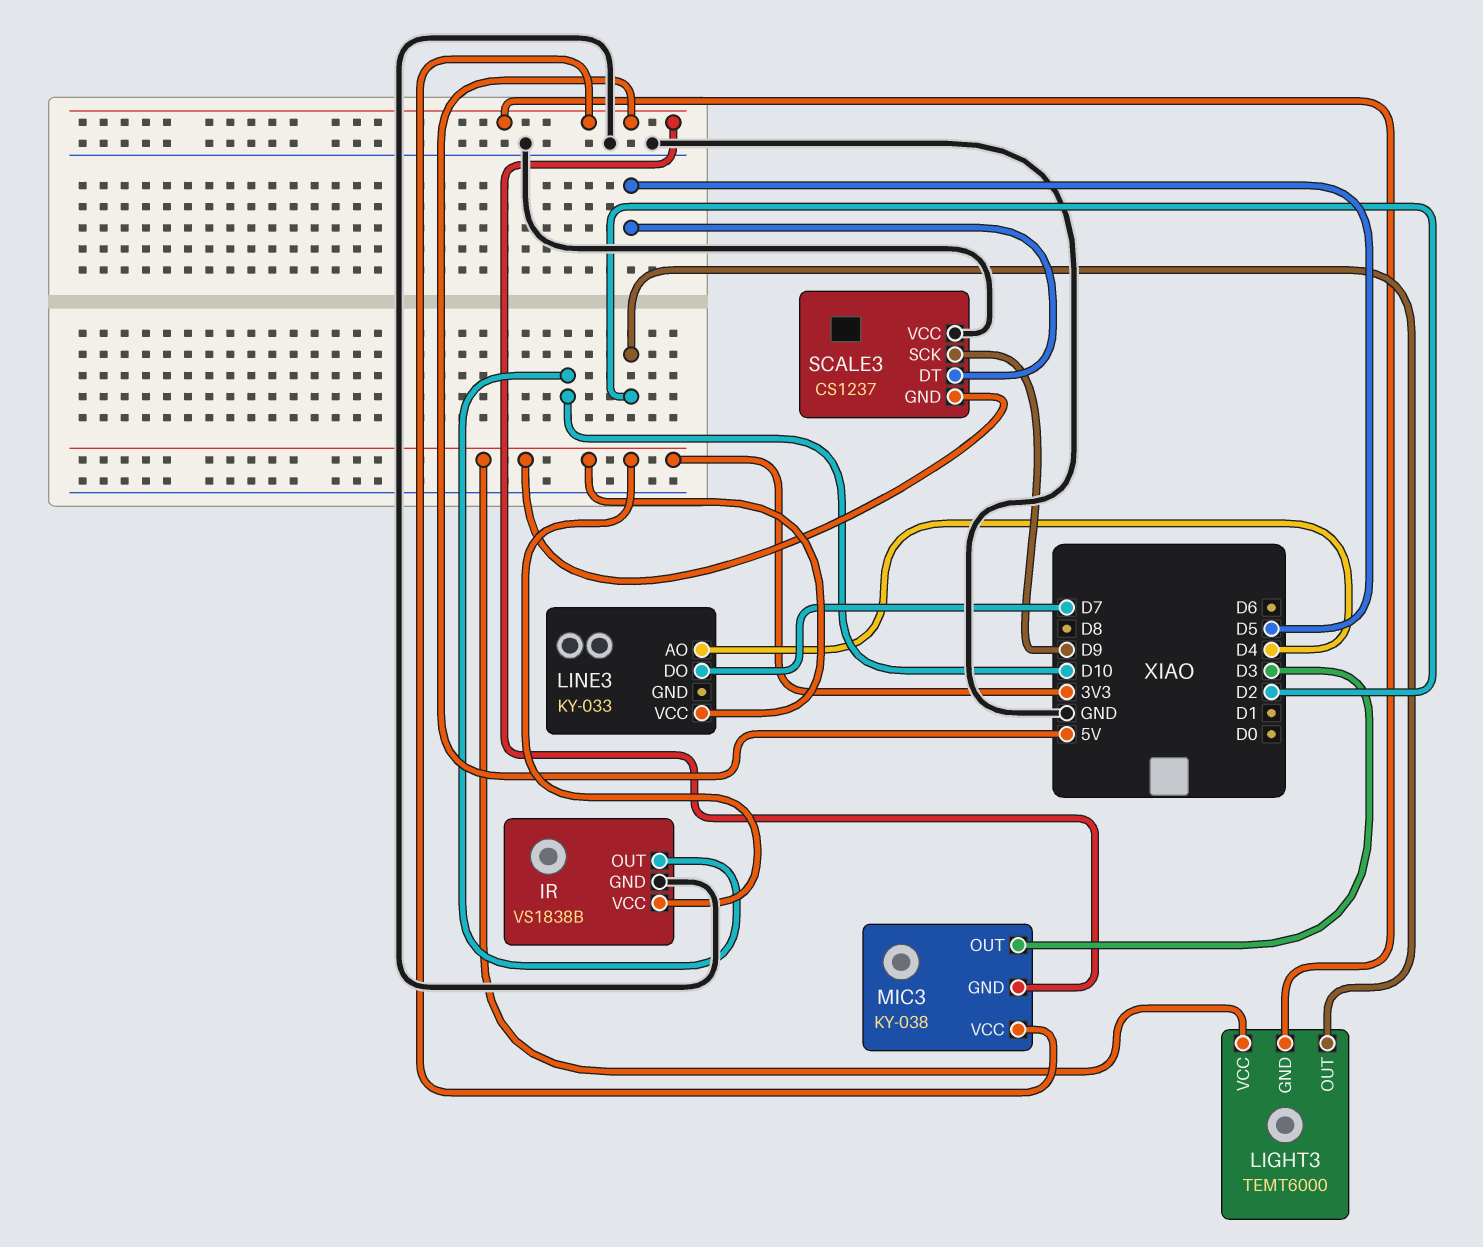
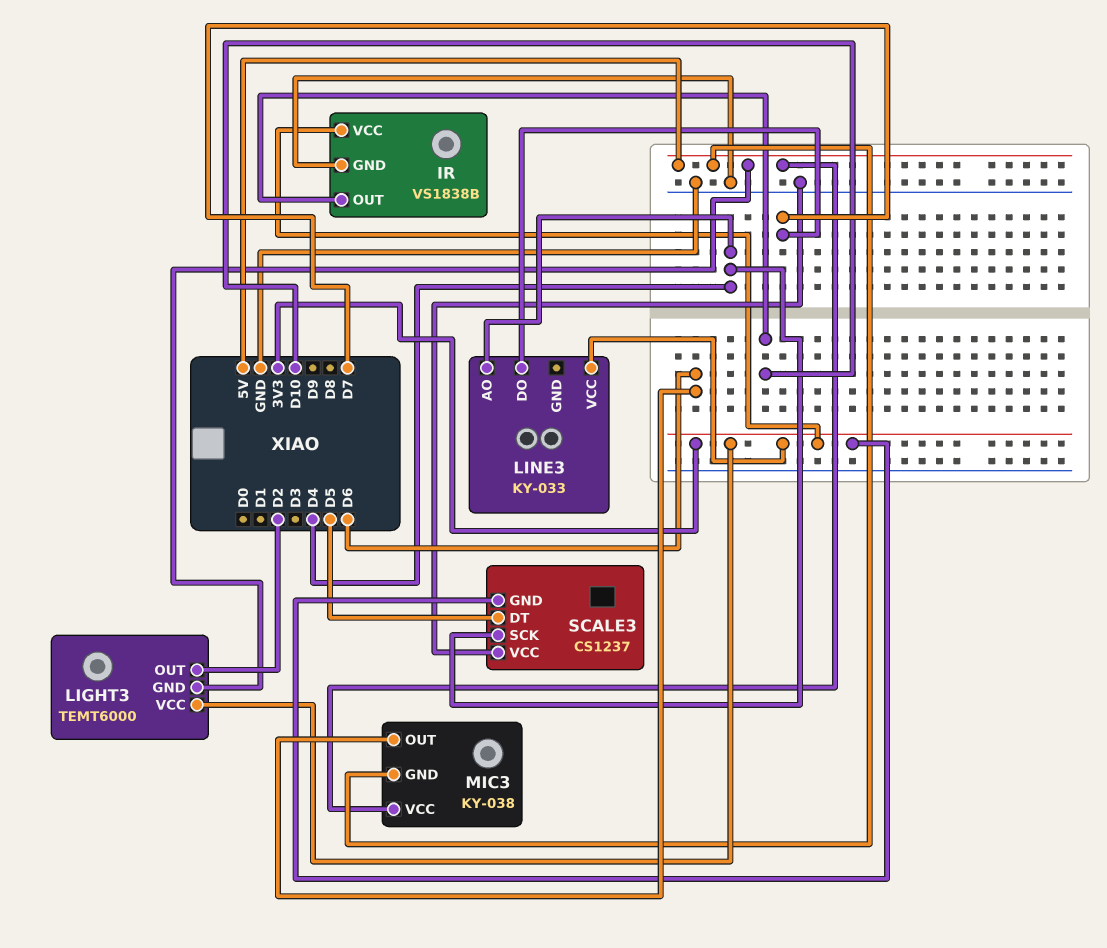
MIC3 pin OUT: D3 -> D6
SCALE3 pin SCK: D9 -> D4

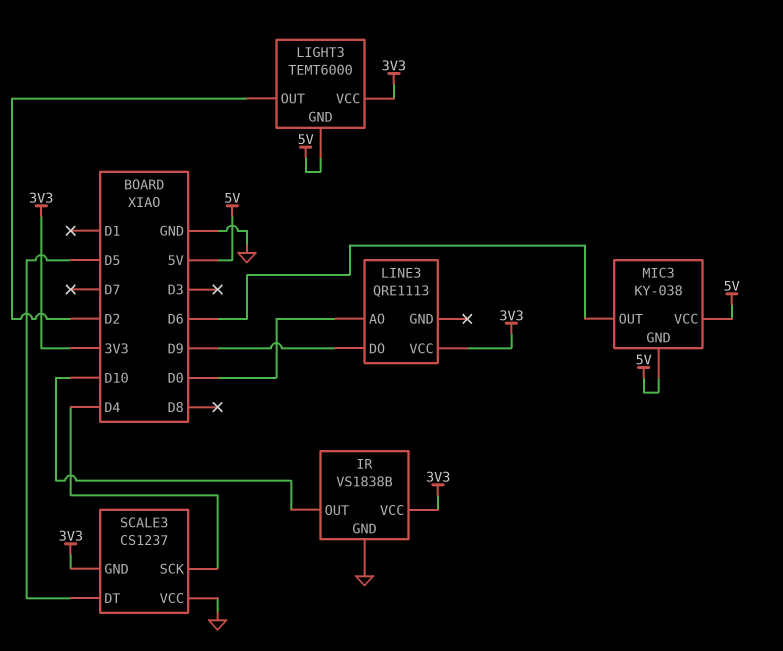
LINE3: KY-033 -> QRE1113
LINE3 pin AO: D4 -> D0
LINE3 pin DO: D7 -> D9

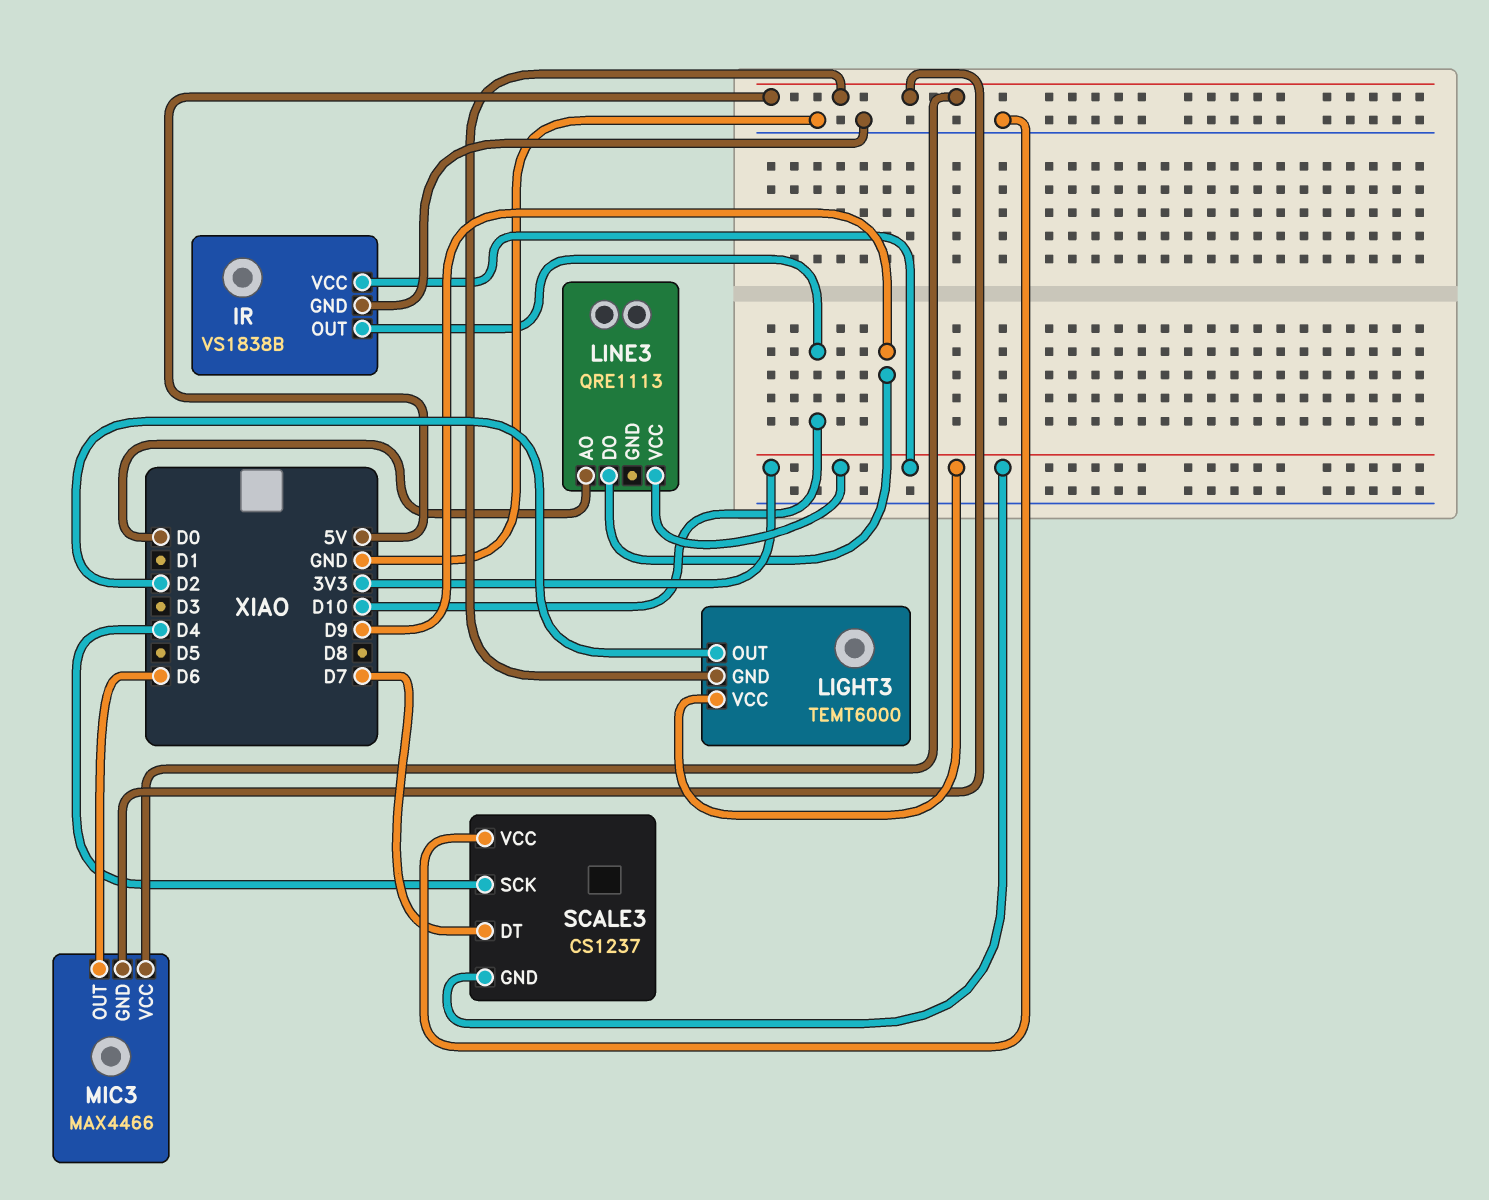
MIC3: KY-038 -> MAX4466
SCALE3 pin DT: D5 -> D7

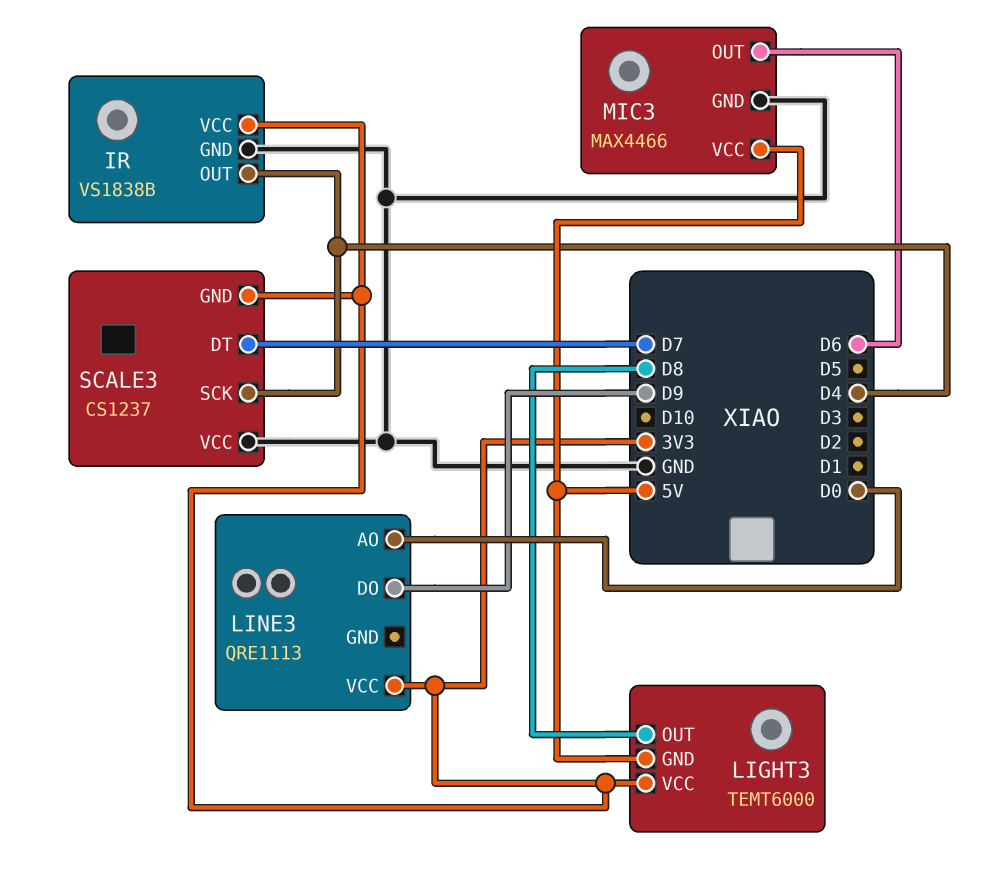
IR pin OUT: D10 -> D4
LIGHT3 pin OUT: D2 -> D8
MIC3 pin GND: 5V -> GND

